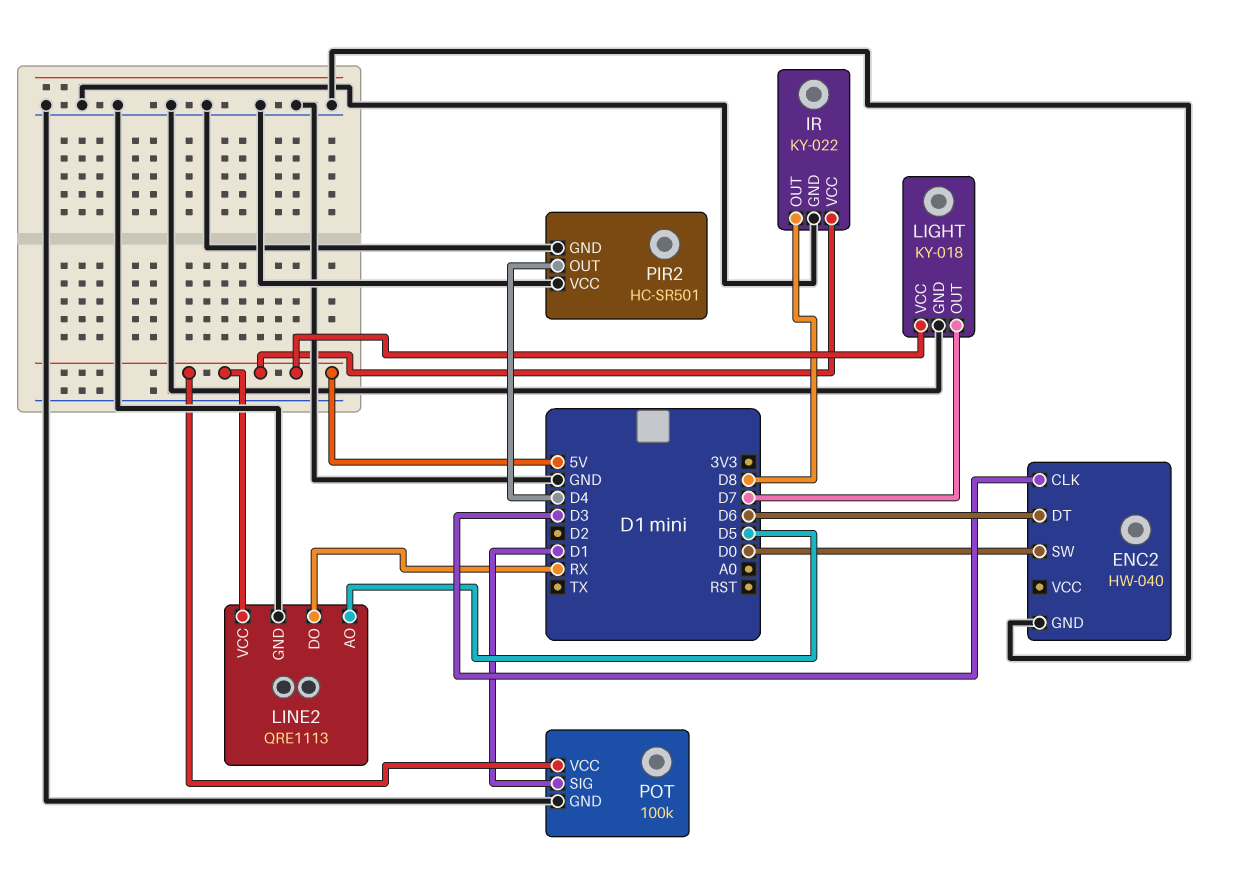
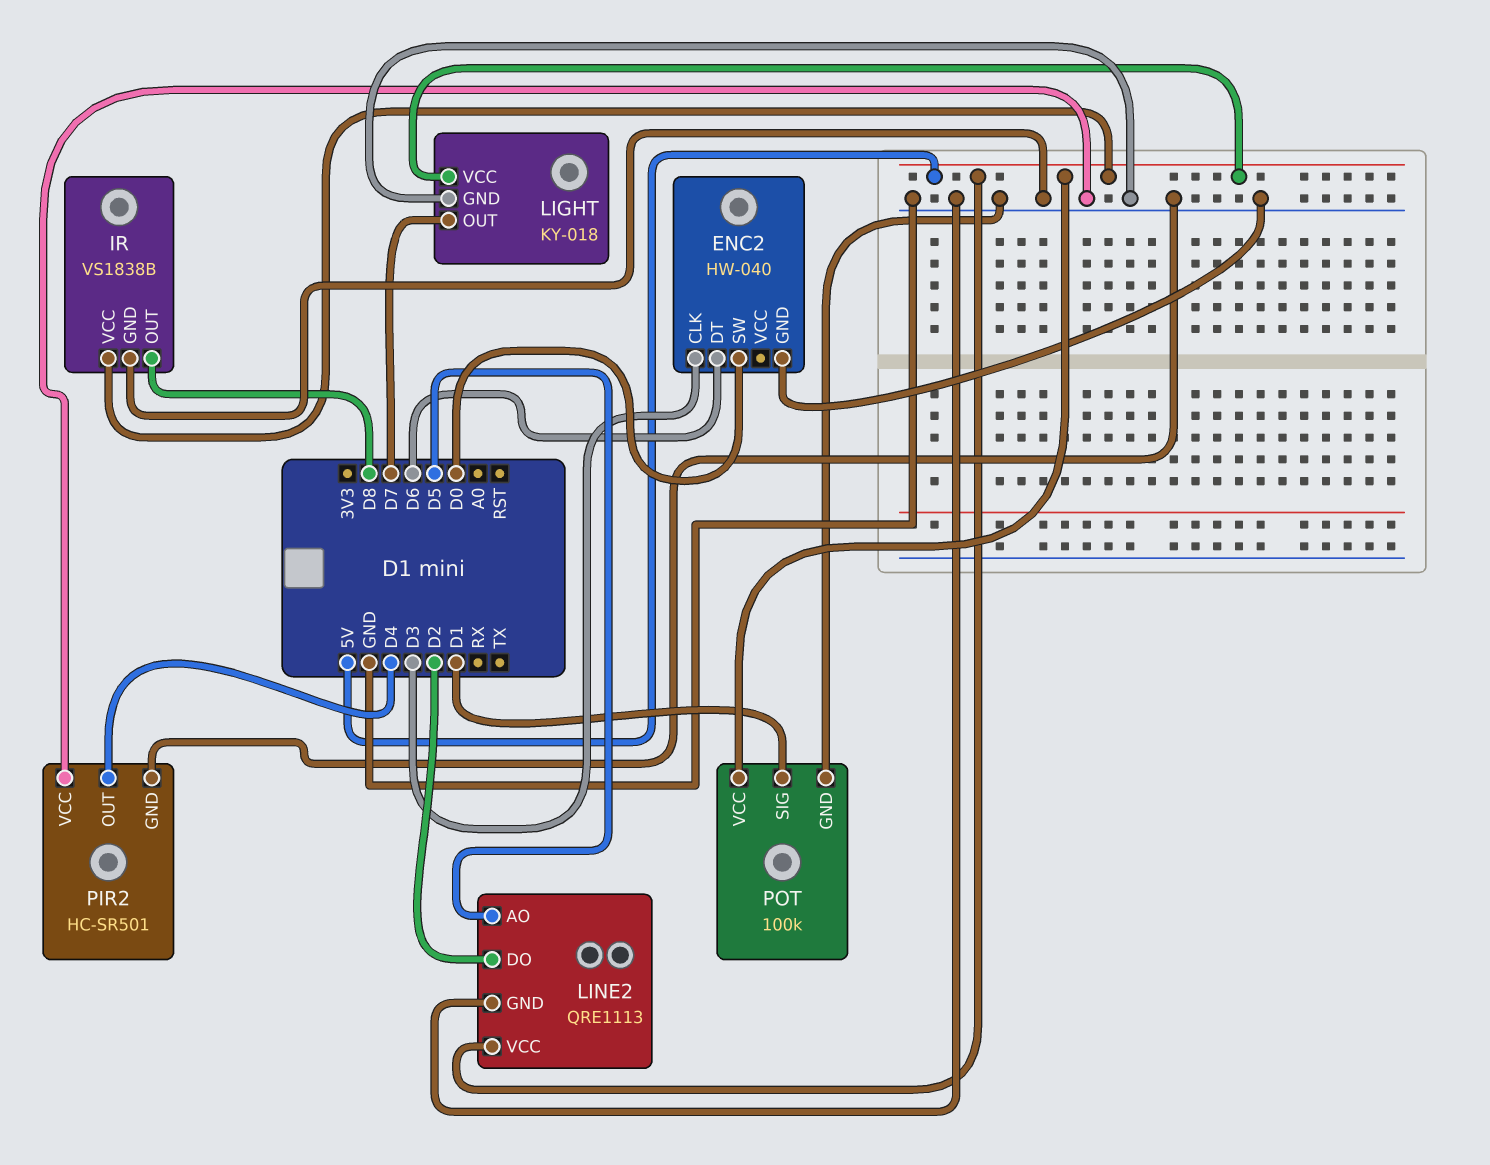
IR: KY-022 -> VS1838B
LINE2 pin DO: RX -> D2

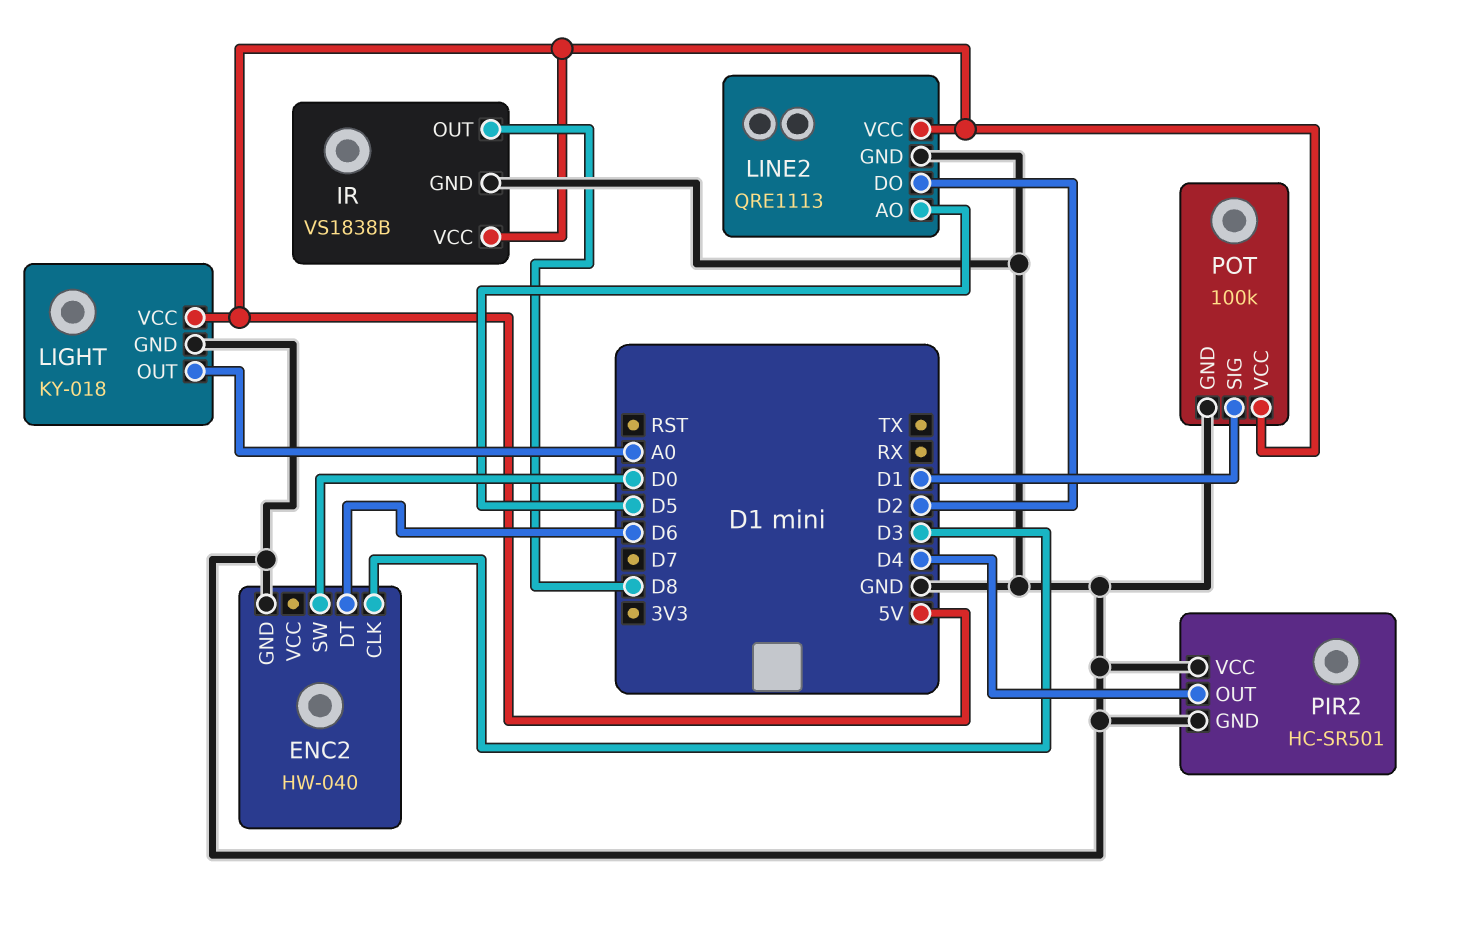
LIGHT pin OUT: D7 -> A0

